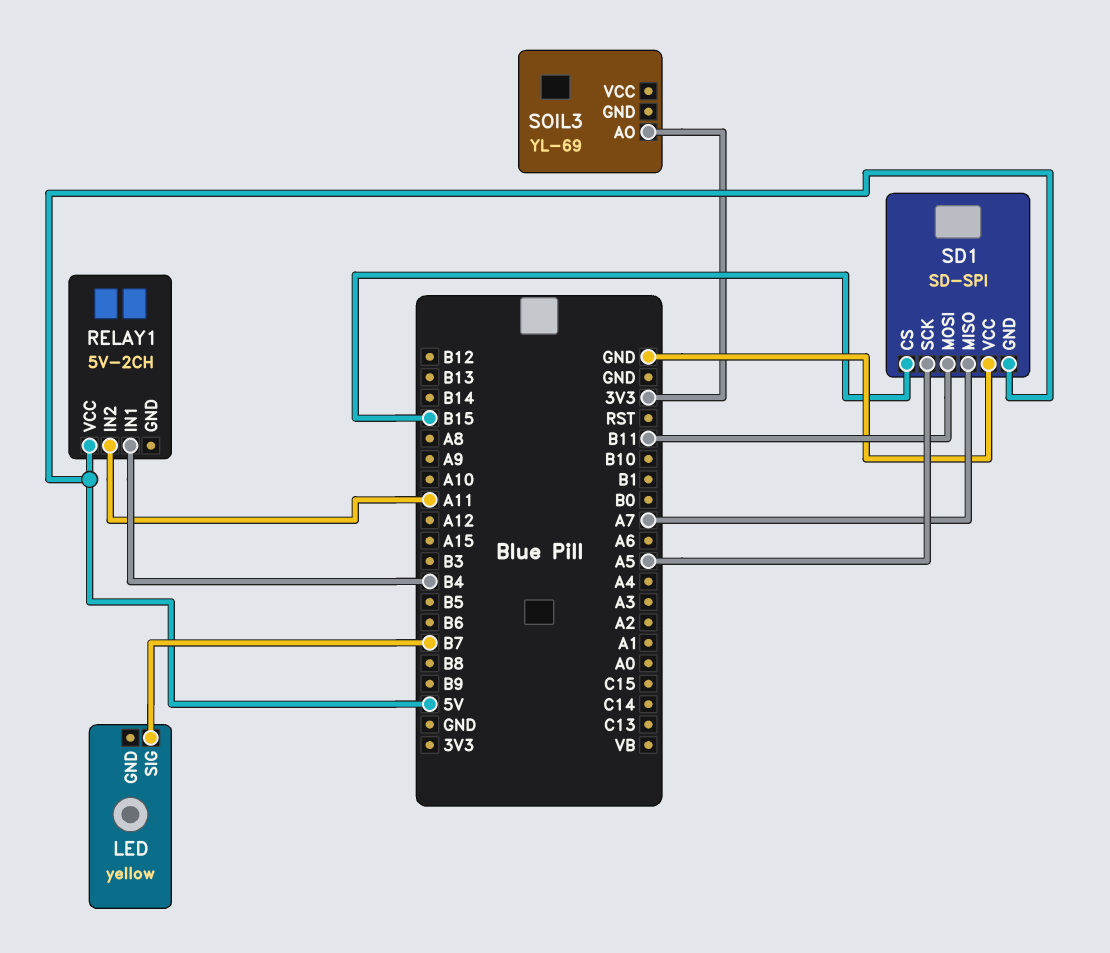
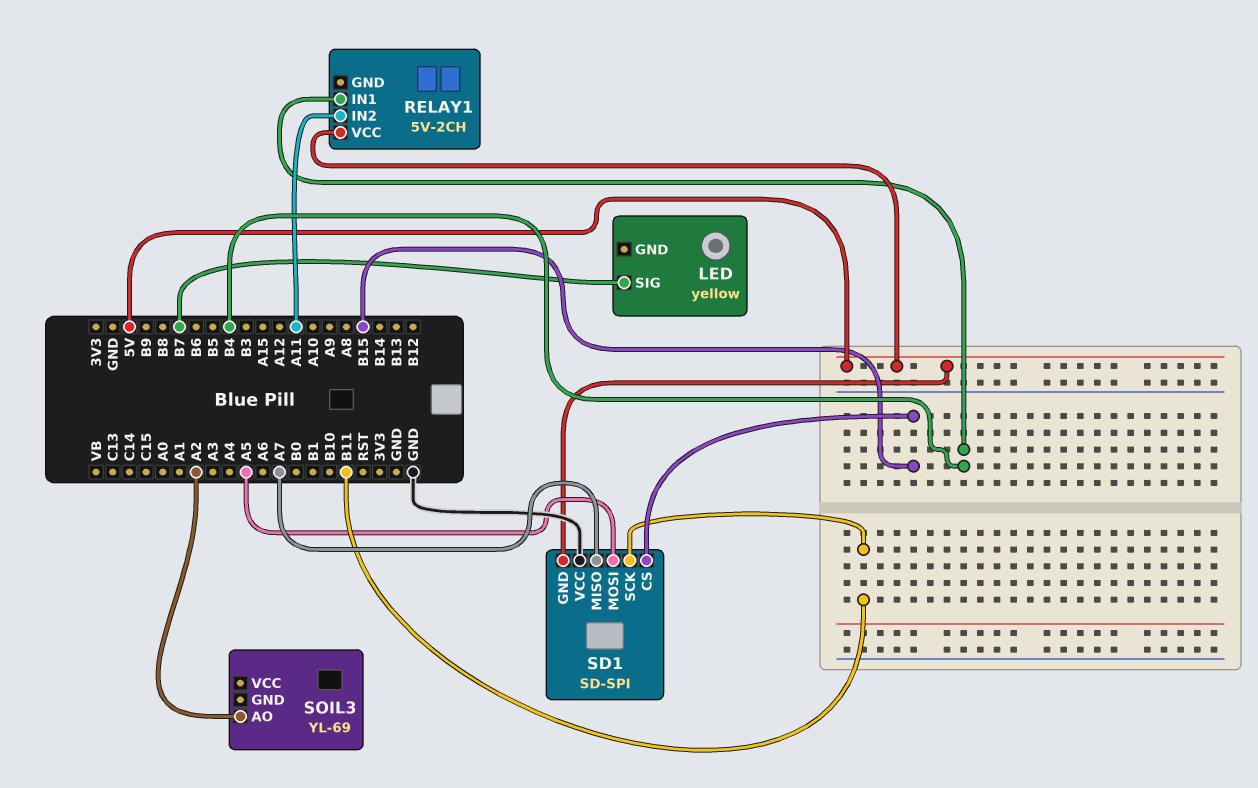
SD1 pin MOSI: B11 -> A5
SD1 pin SCK: A5 -> B11
SOIL3 pin AO: 3V3 -> A2

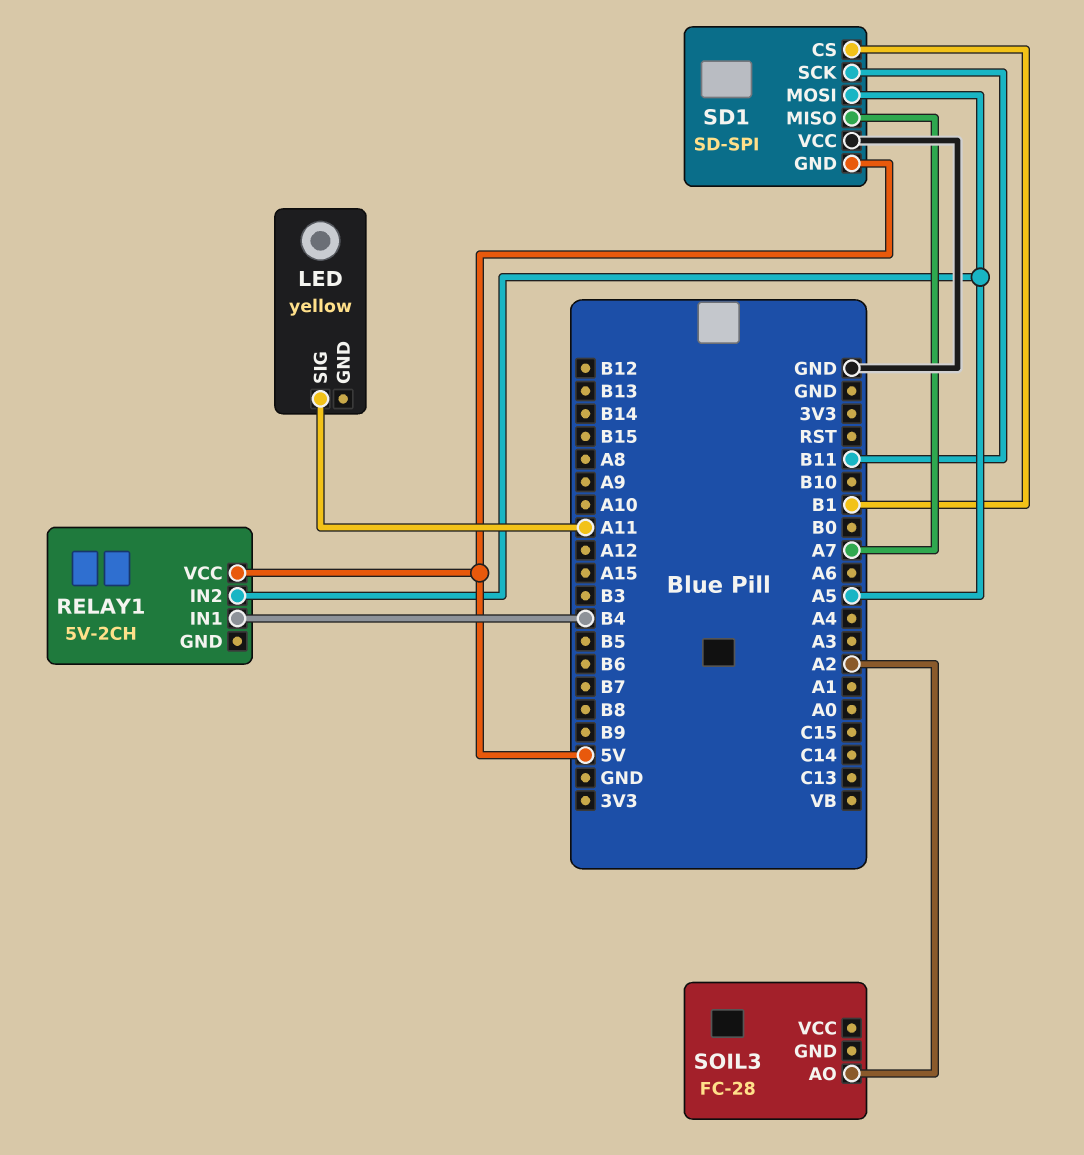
LED pin SIG: B7 -> A11
RELAY1 pin IN2: A11 -> A5
SD1 pin CS: B15 -> B1
SOIL3: YL-69 -> FC-28

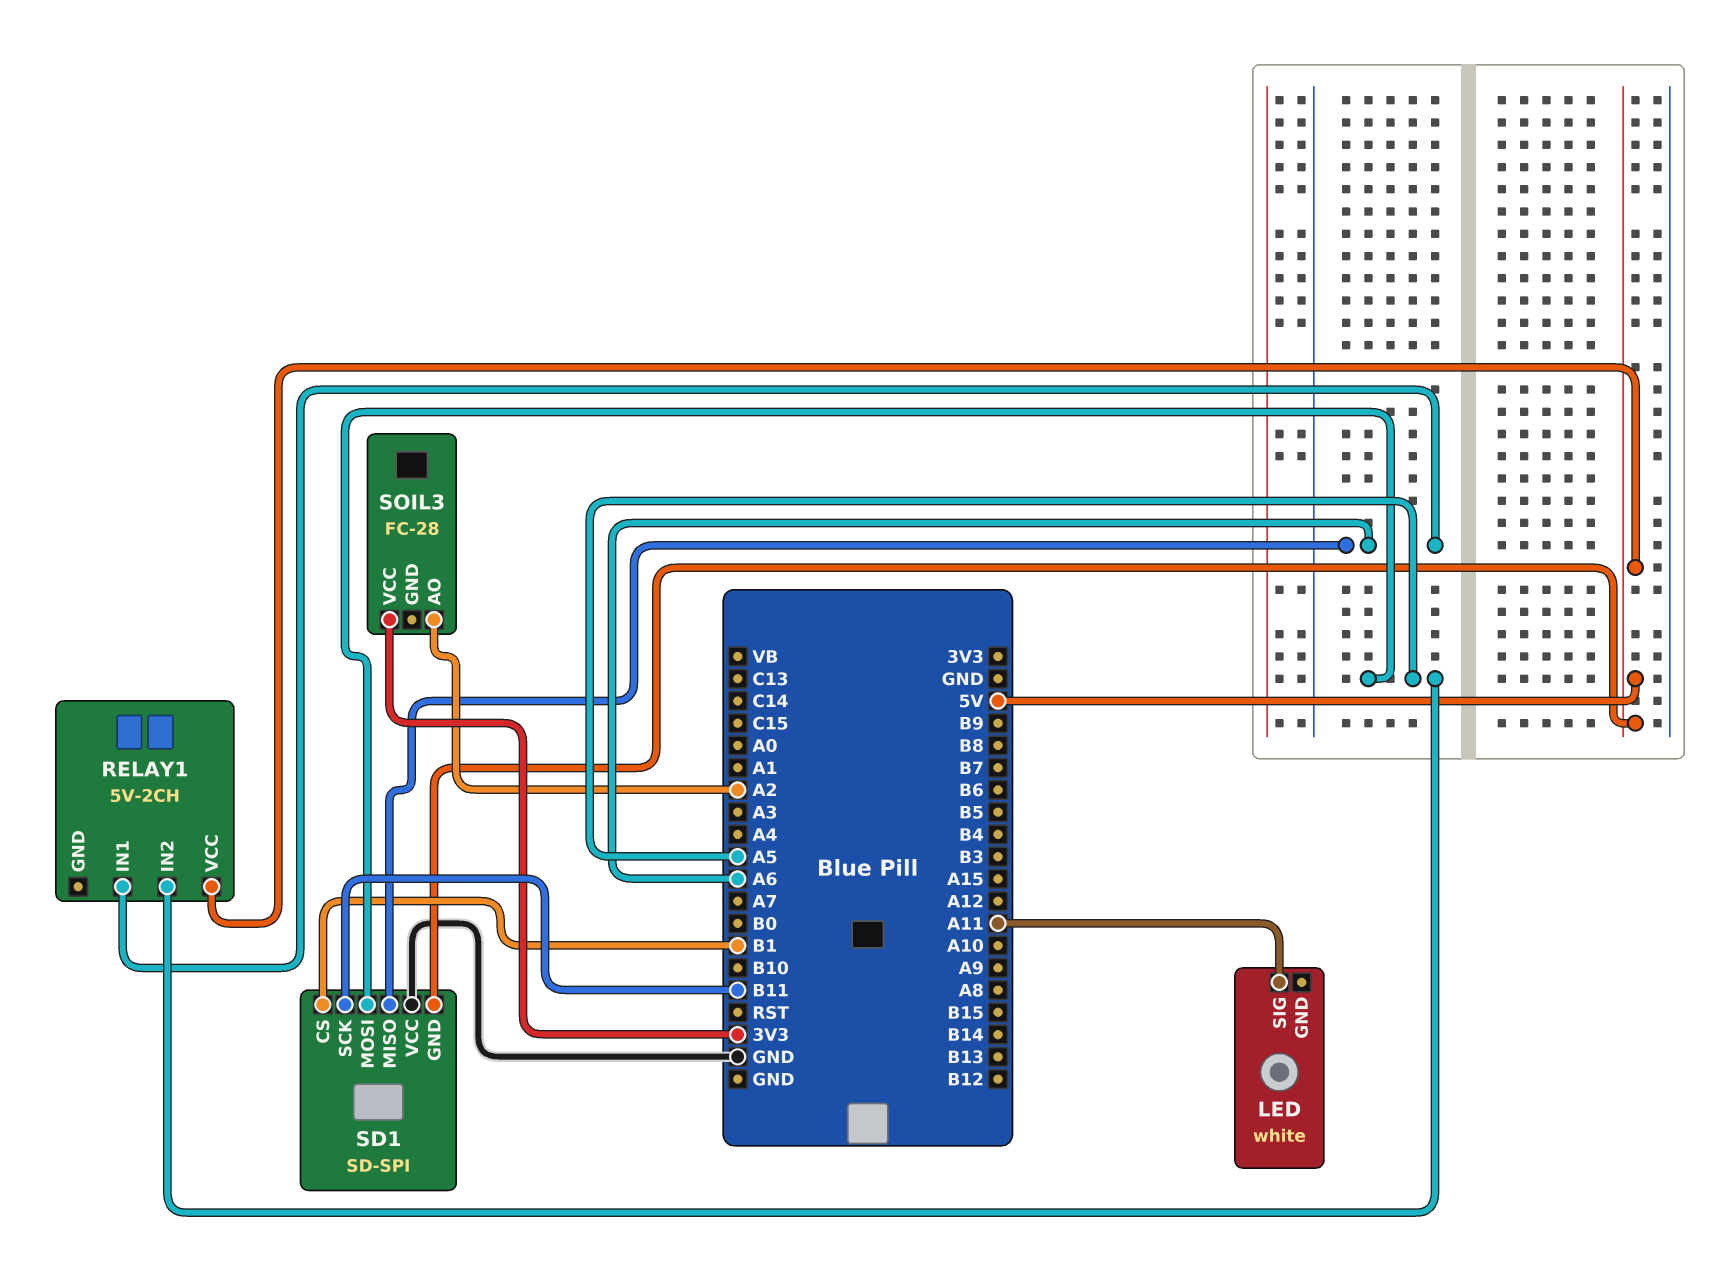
LED: yellow -> white
RELAY1 pin IN1: B4 -> A6
SD1 pin MISO: A7 -> A6
SOIL3 pin VCC: none -> 3V3

